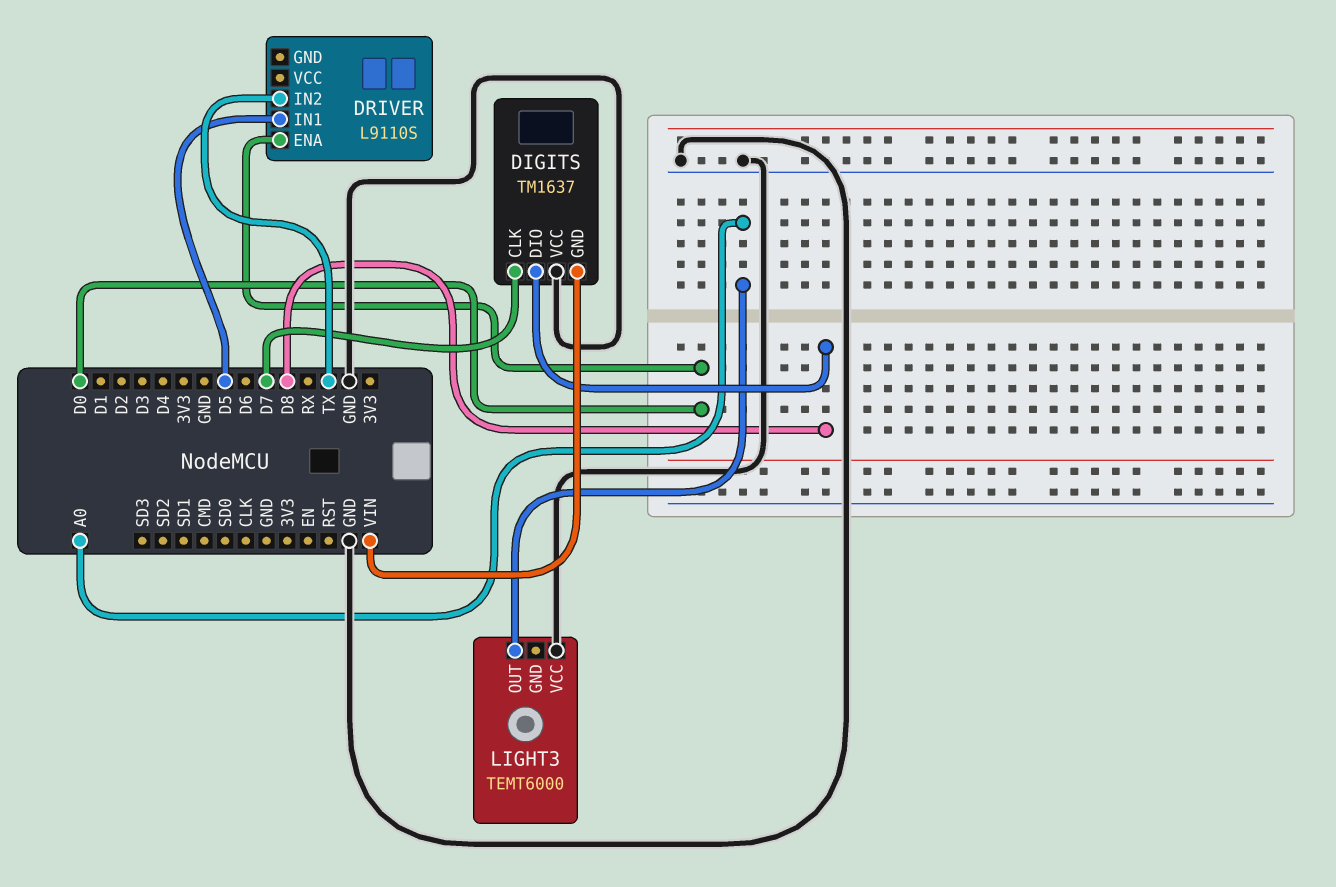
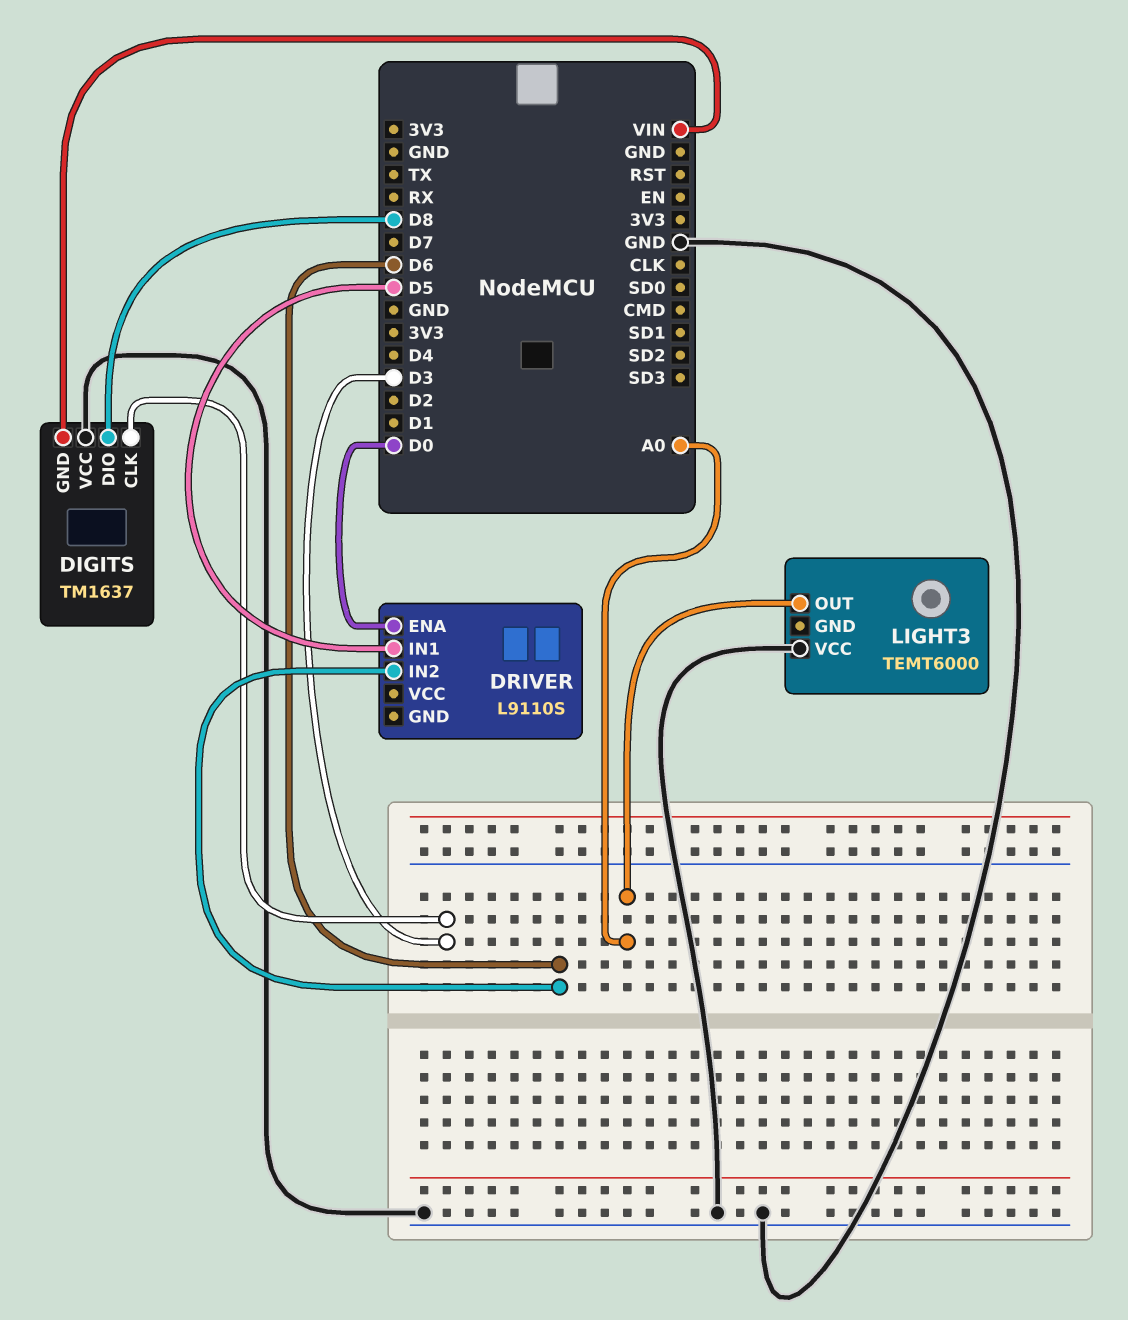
DIGITS pin CLK: D7 -> D3
DRIVER pin IN2: TX -> D6

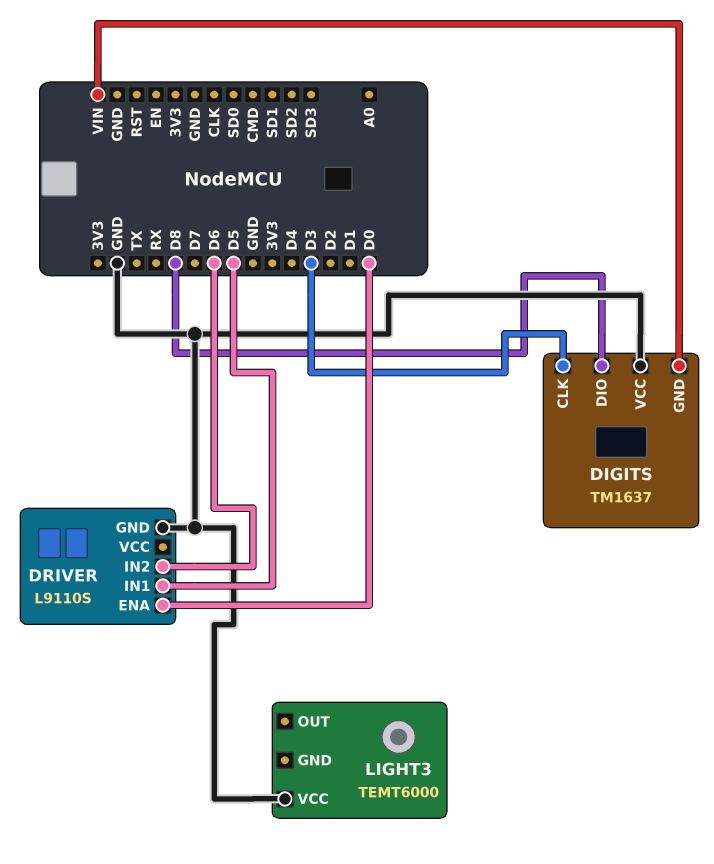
DRIVER pin GND: none -> GND
LIGHT3 pin OUT: A0 -> none

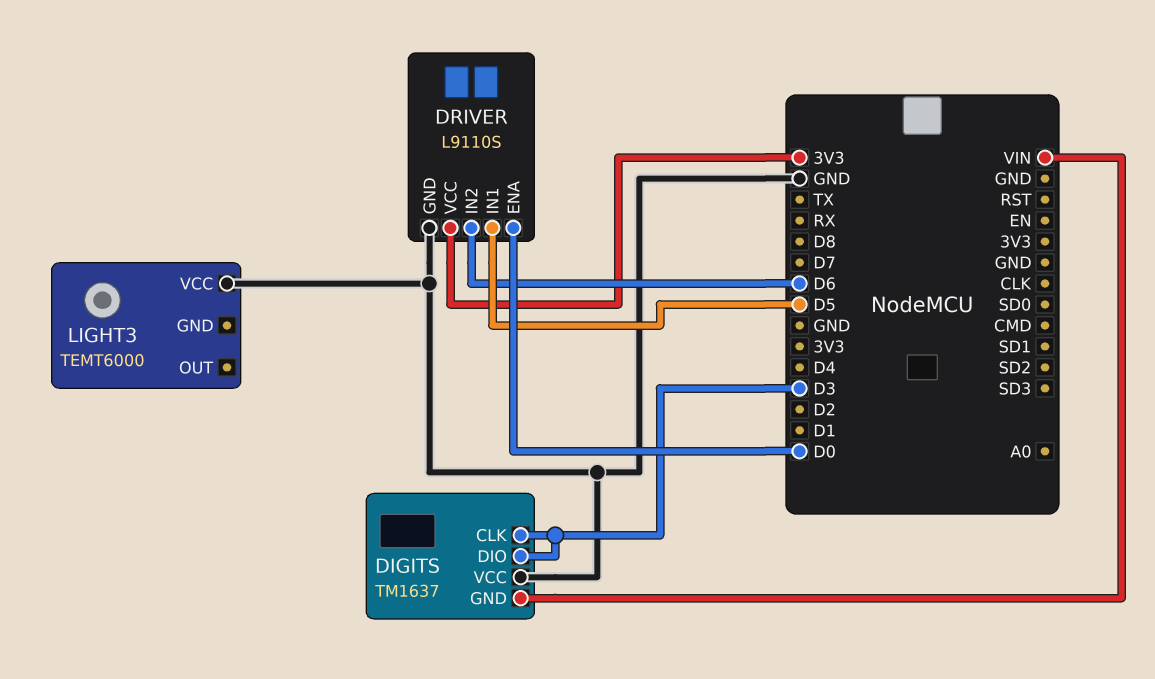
DIGITS pin DIO: D8 -> D3
DRIVER pin VCC: none -> 3V3

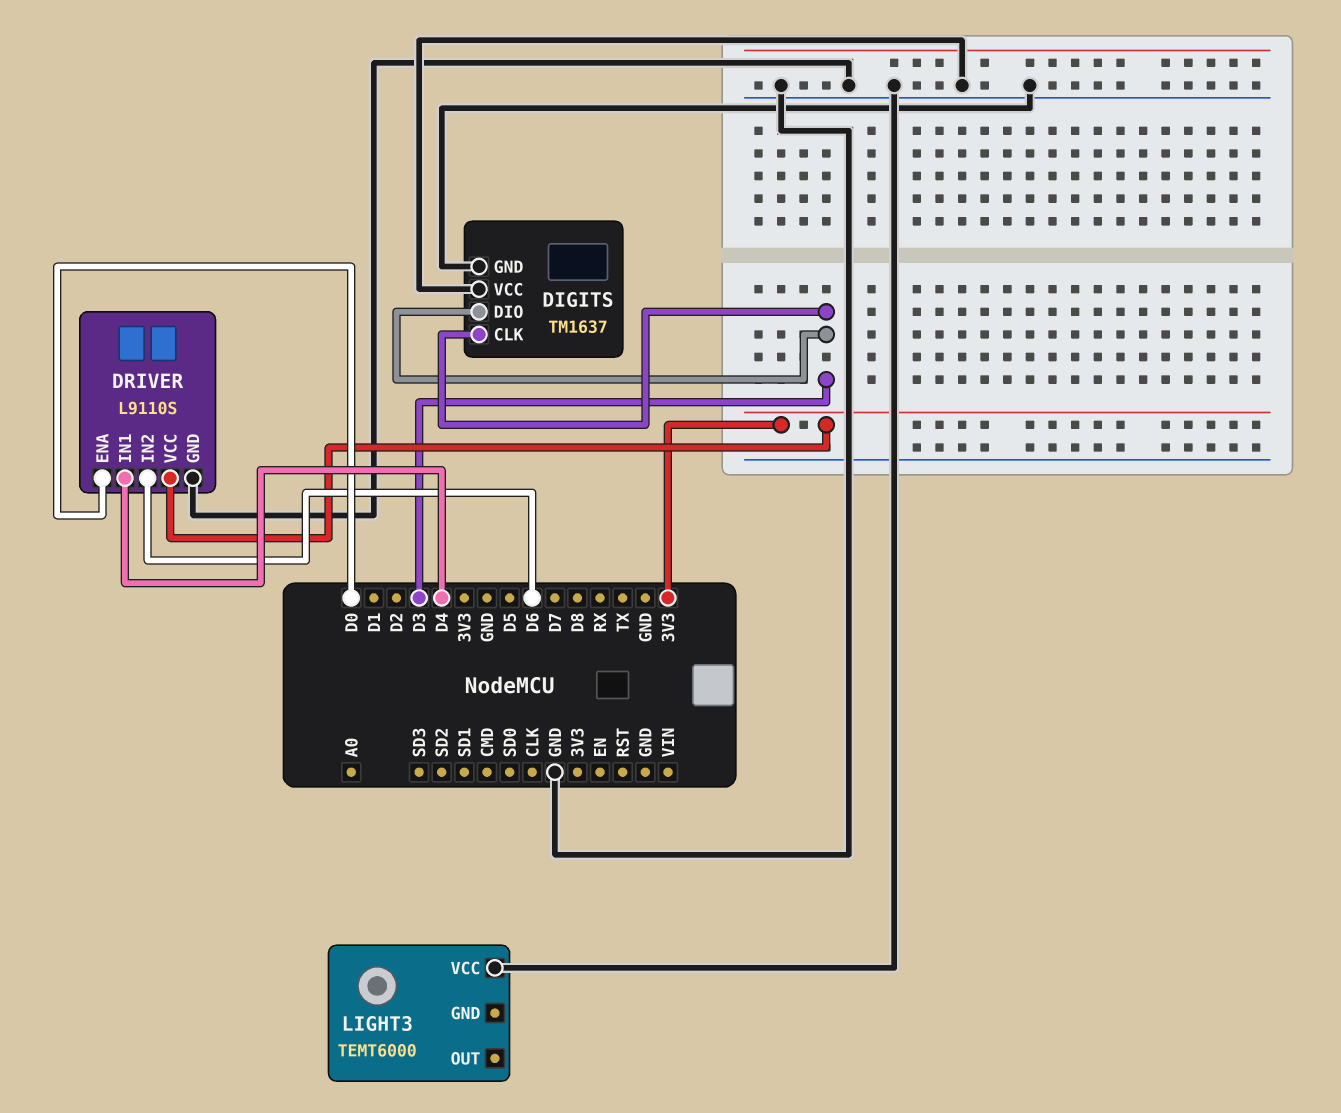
DIGITS pin GND: VIN -> GND
DRIVER pin IN1: D5 -> D4

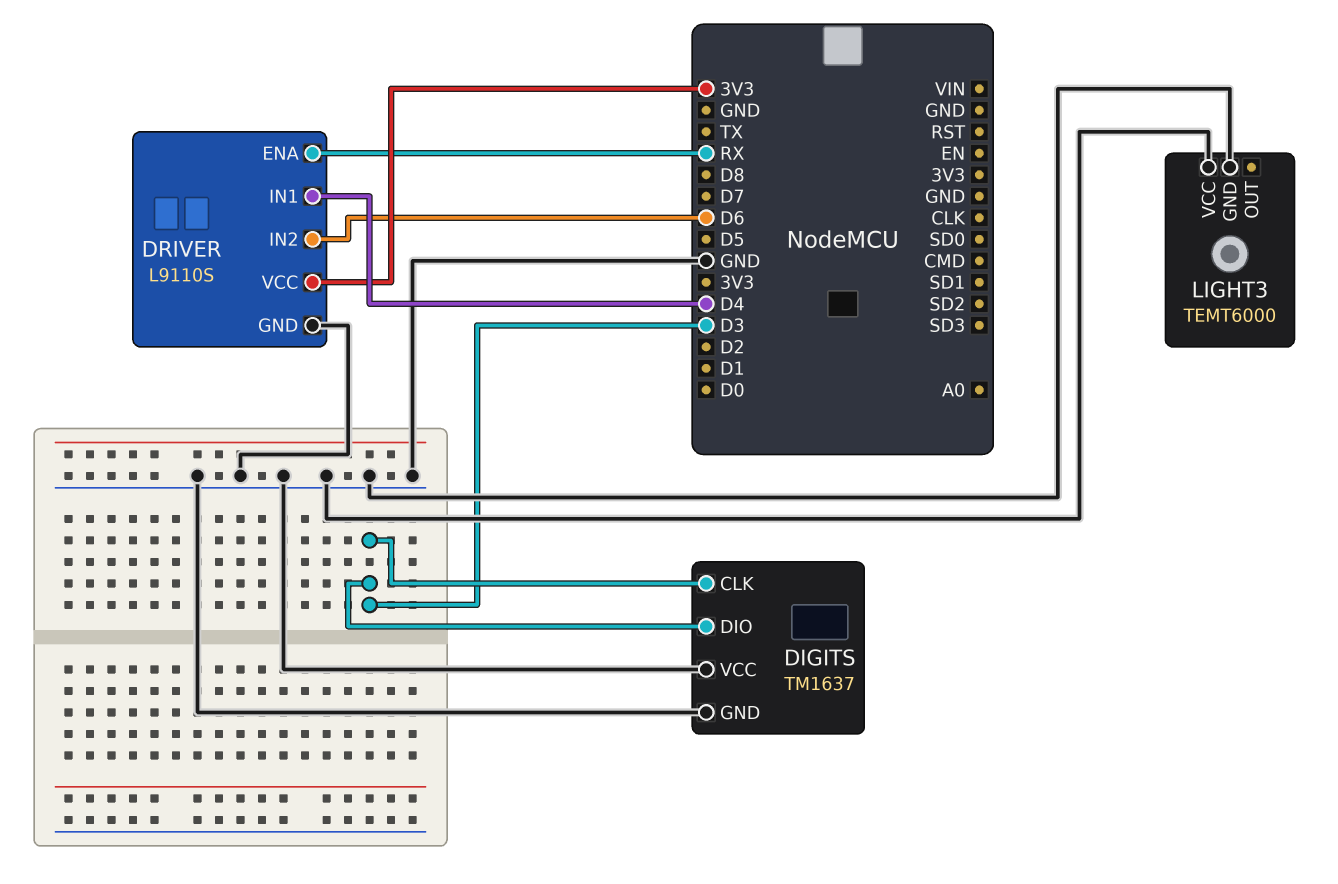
DRIVER pin ENA: D0 -> RX
LIGHT3 pin GND: none -> GND

